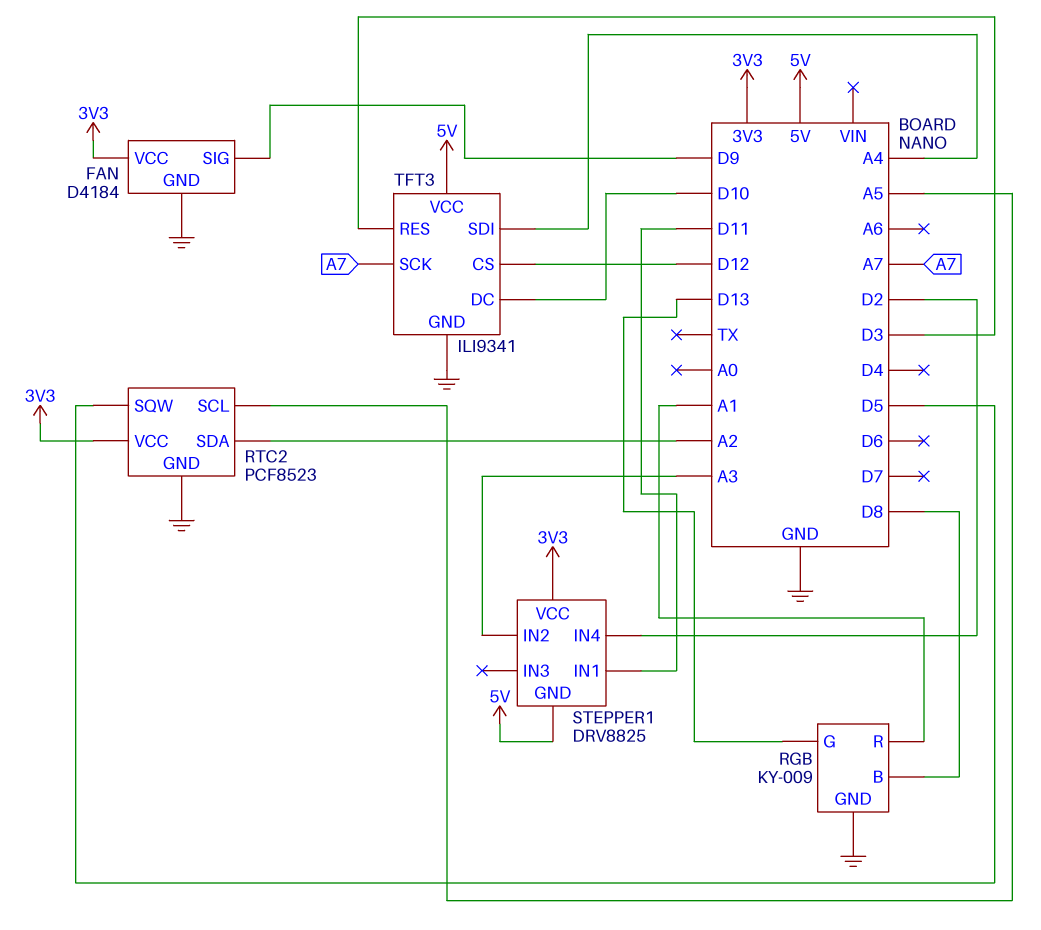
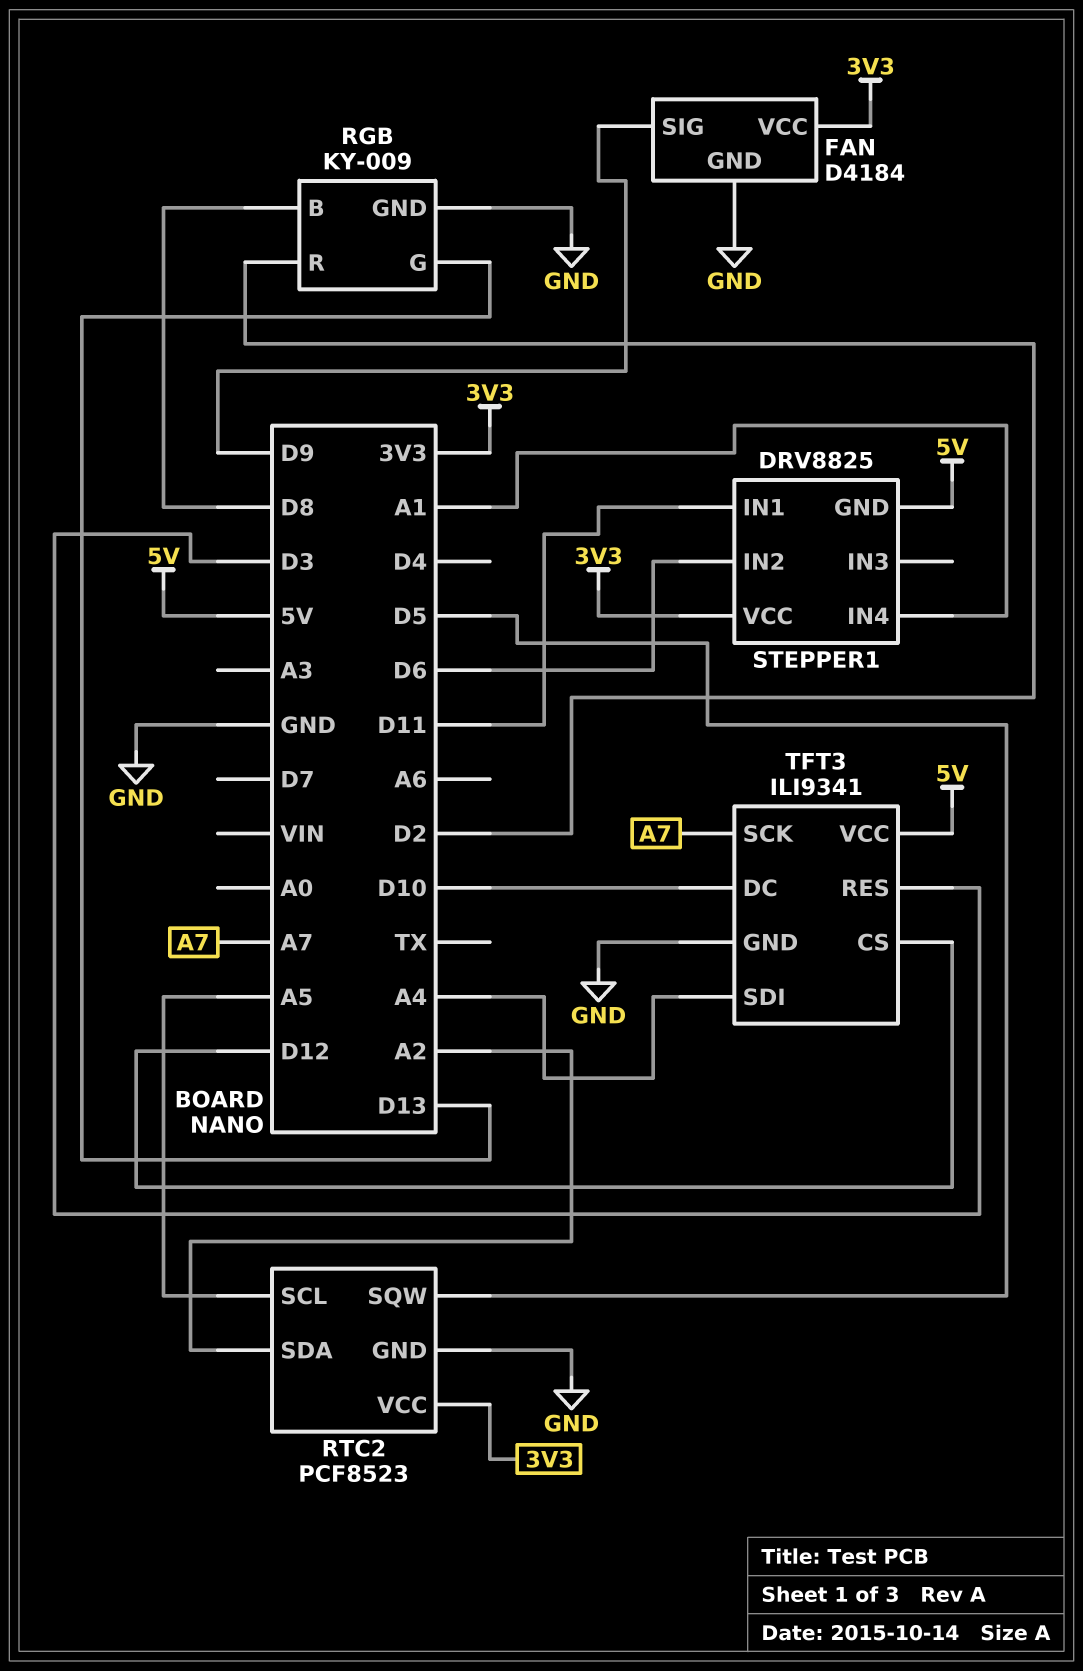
RGB pin R: A1 -> D2
STEPPER1 pin IN2: A3 -> D6
STEPPER1 pin IN4: D2 -> A1

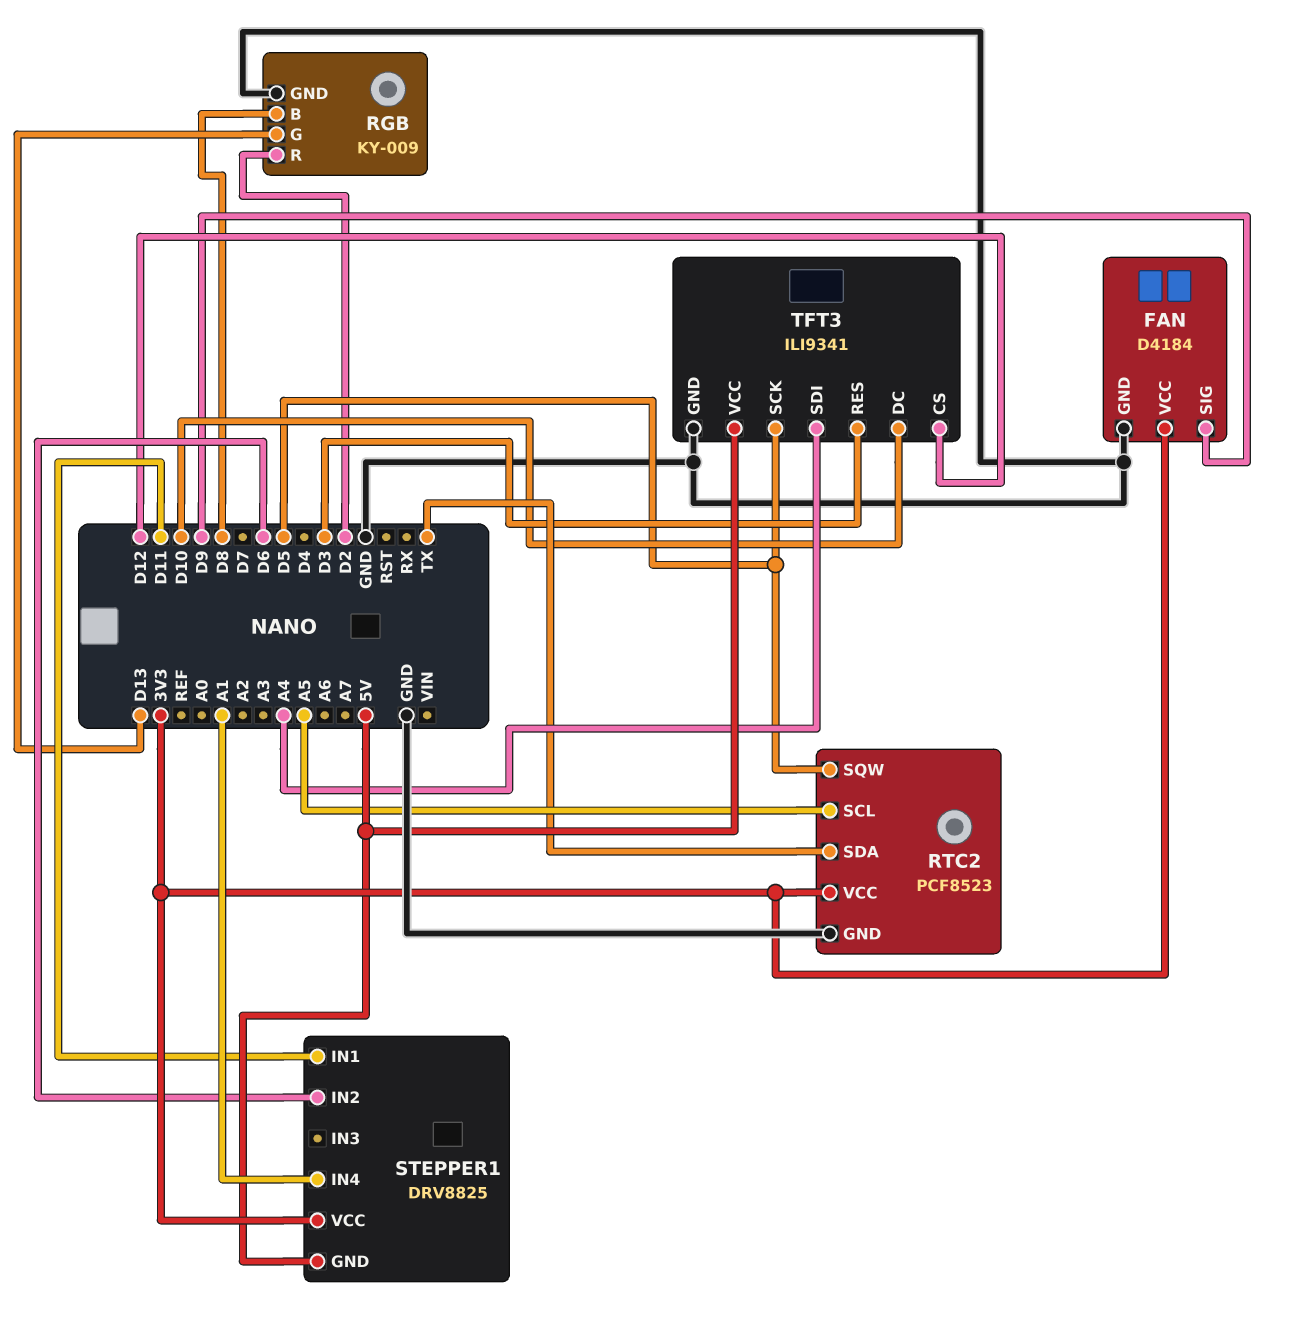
RTC2 pin SDA: A2 -> TX
TFT3 pin SCK: A7 -> D5

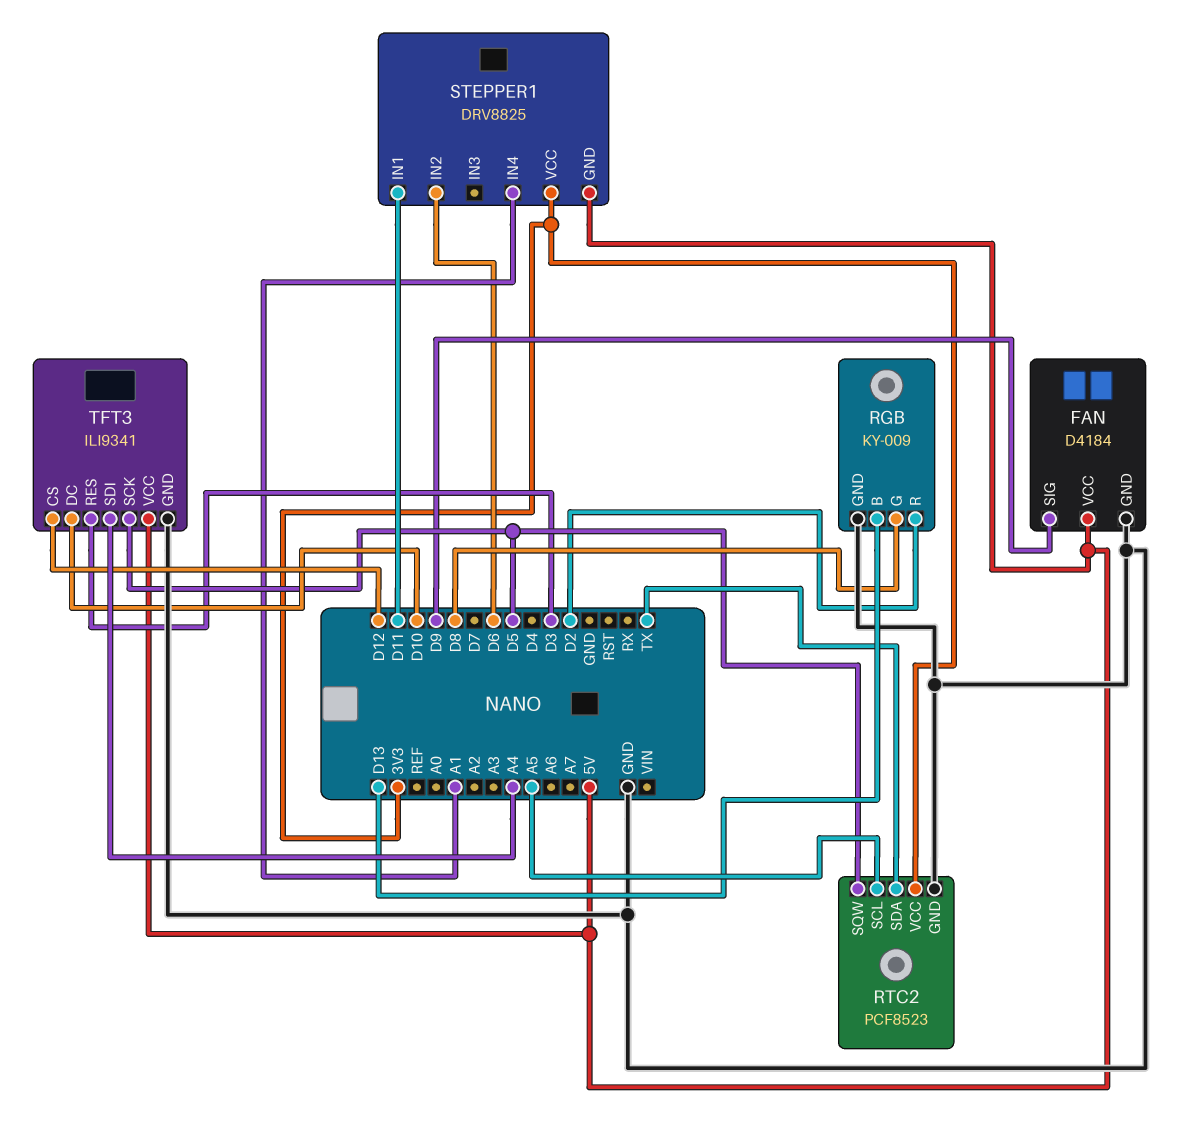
FAN pin VCC: 3V3 -> 5V
RGB pin B: D8 -> D13
RGB pin G: D13 -> D8

